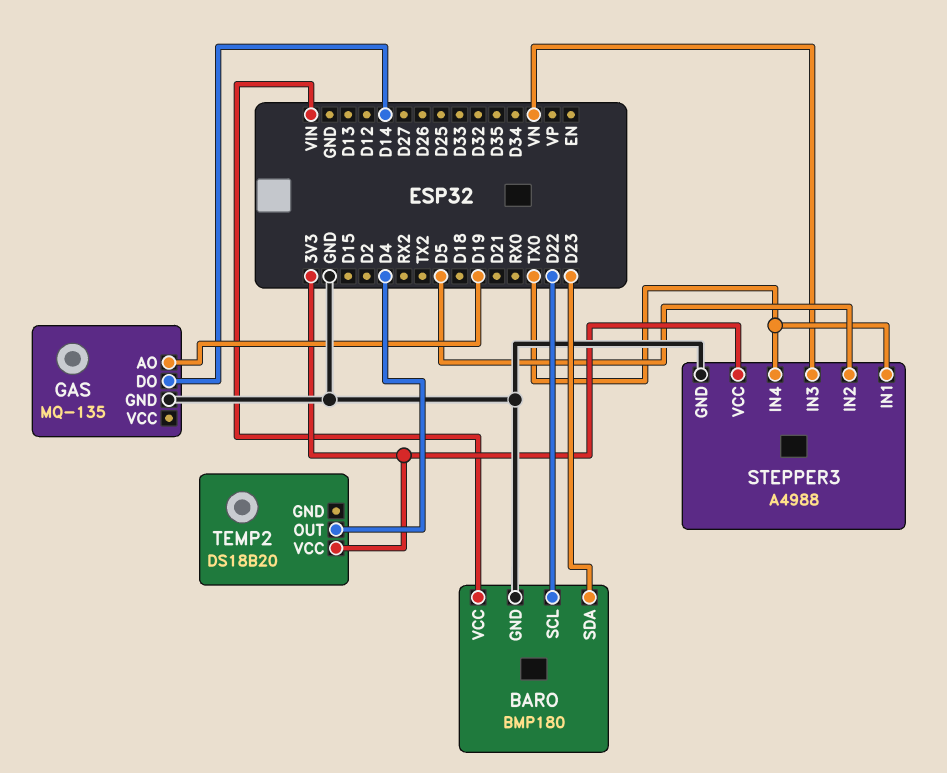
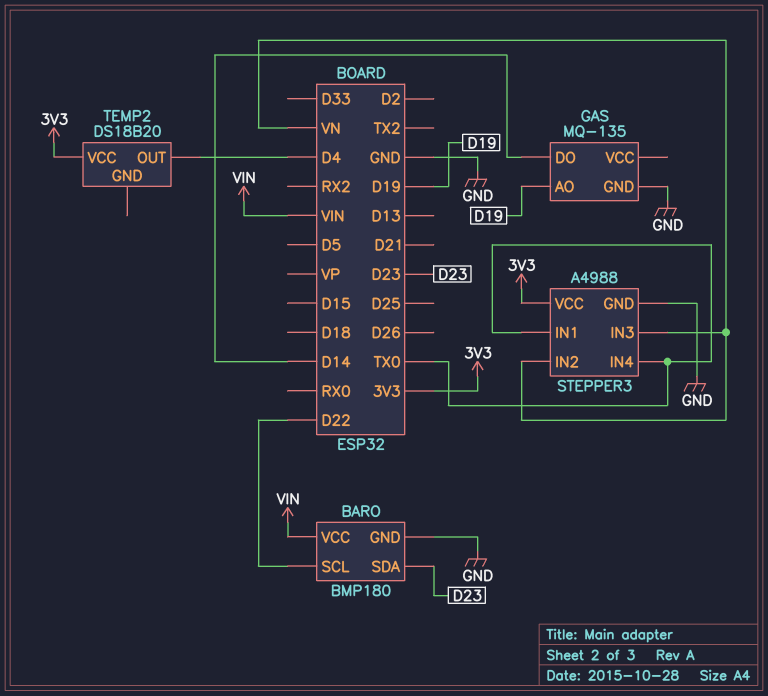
STEPPER3 pin IN2: D5 -> VN

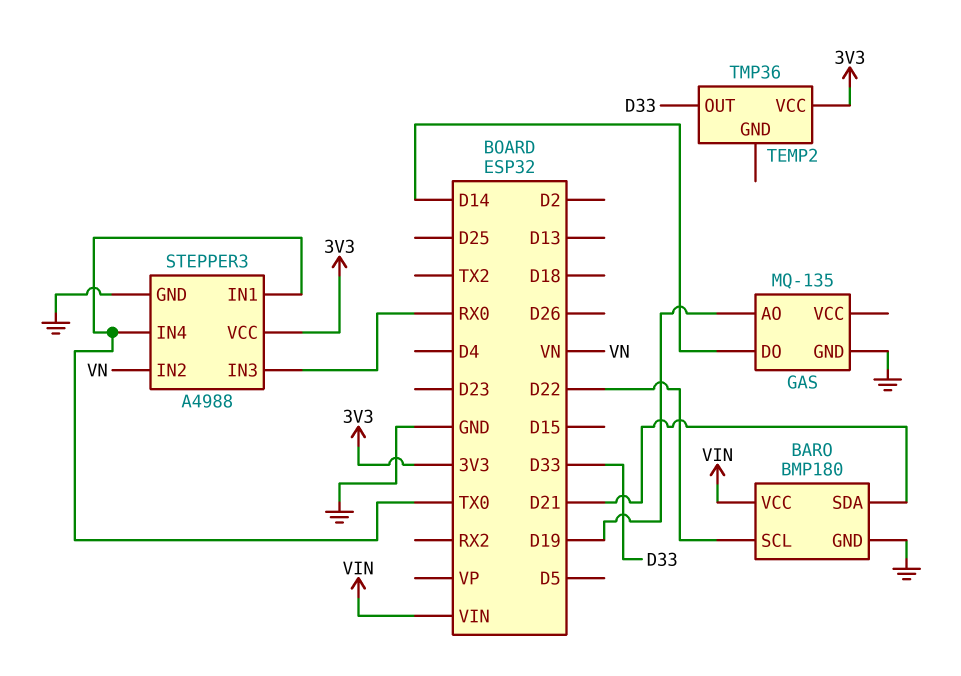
BARO pin SDA: D23 -> D21
STEPPER3 pin IN3: VN -> RX0
TEMP2: DS18B20 -> TMP36
TEMP2 pin OUT: D4 -> D33

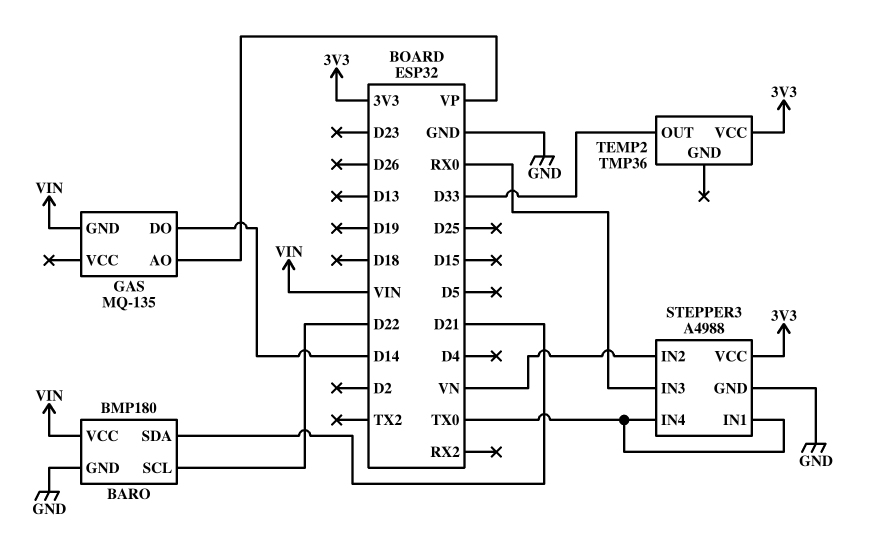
GAS pin AO: D19 -> VP
GAS pin GND: GND -> VIN

